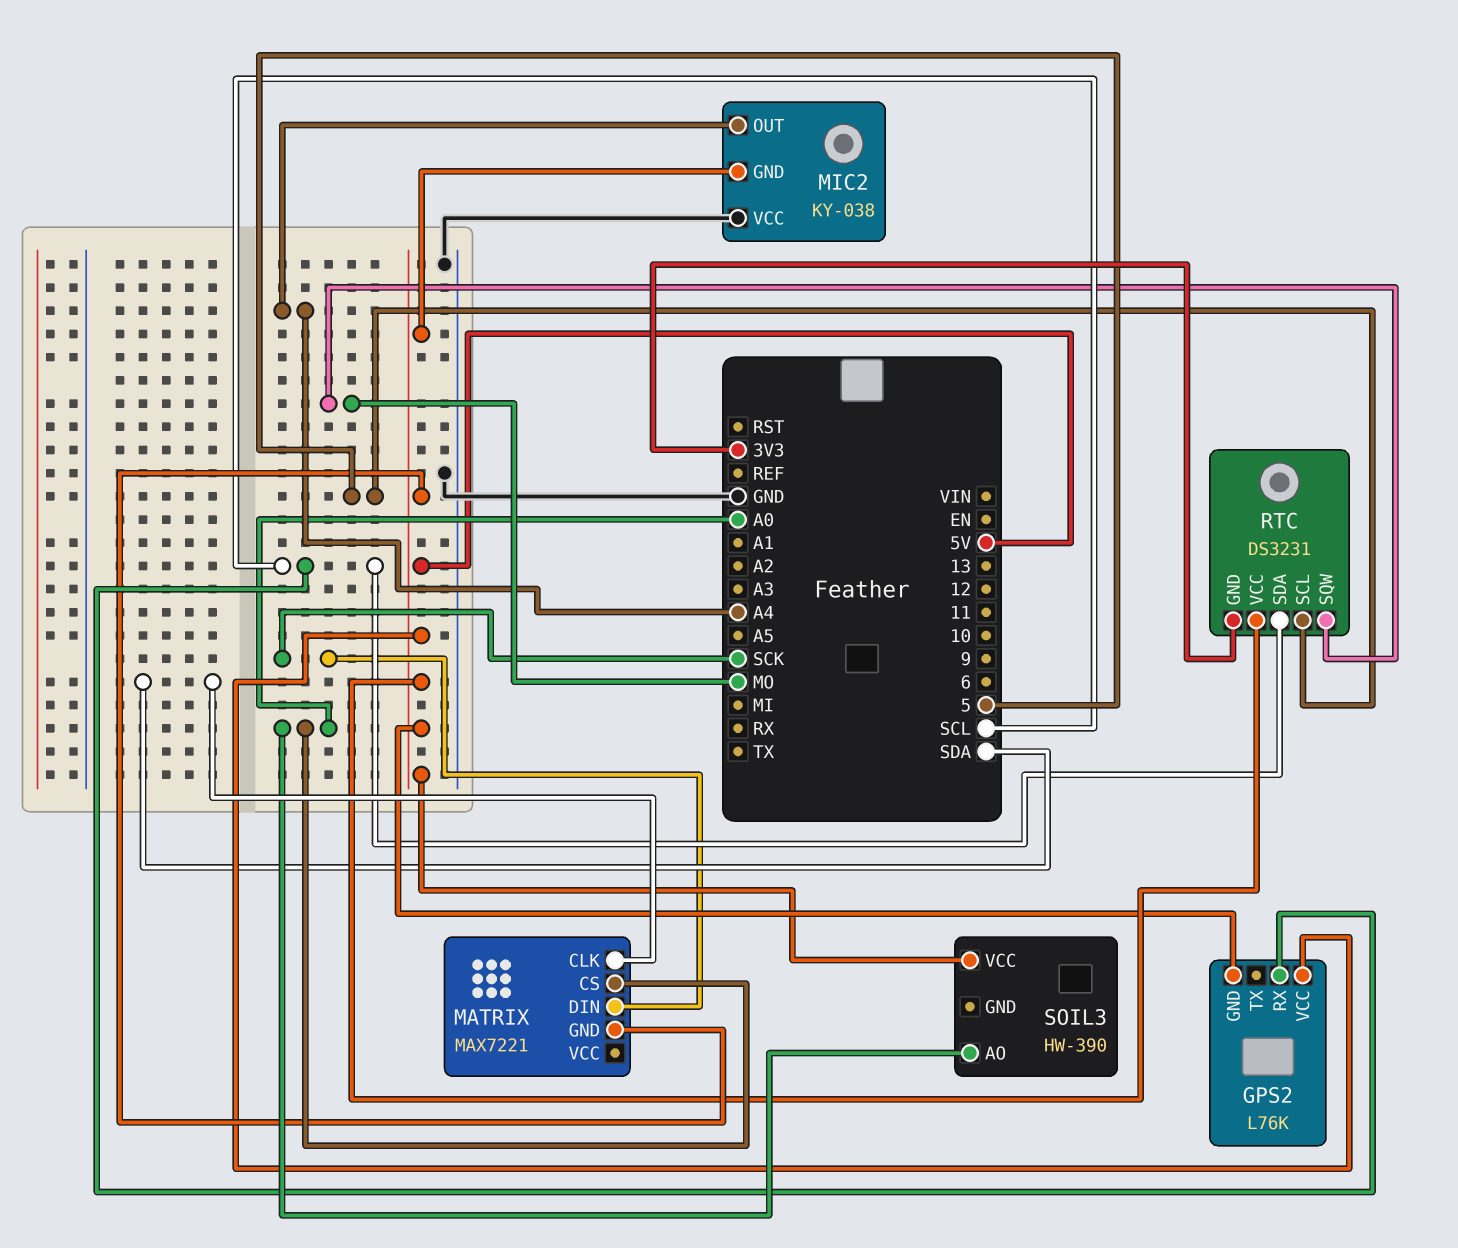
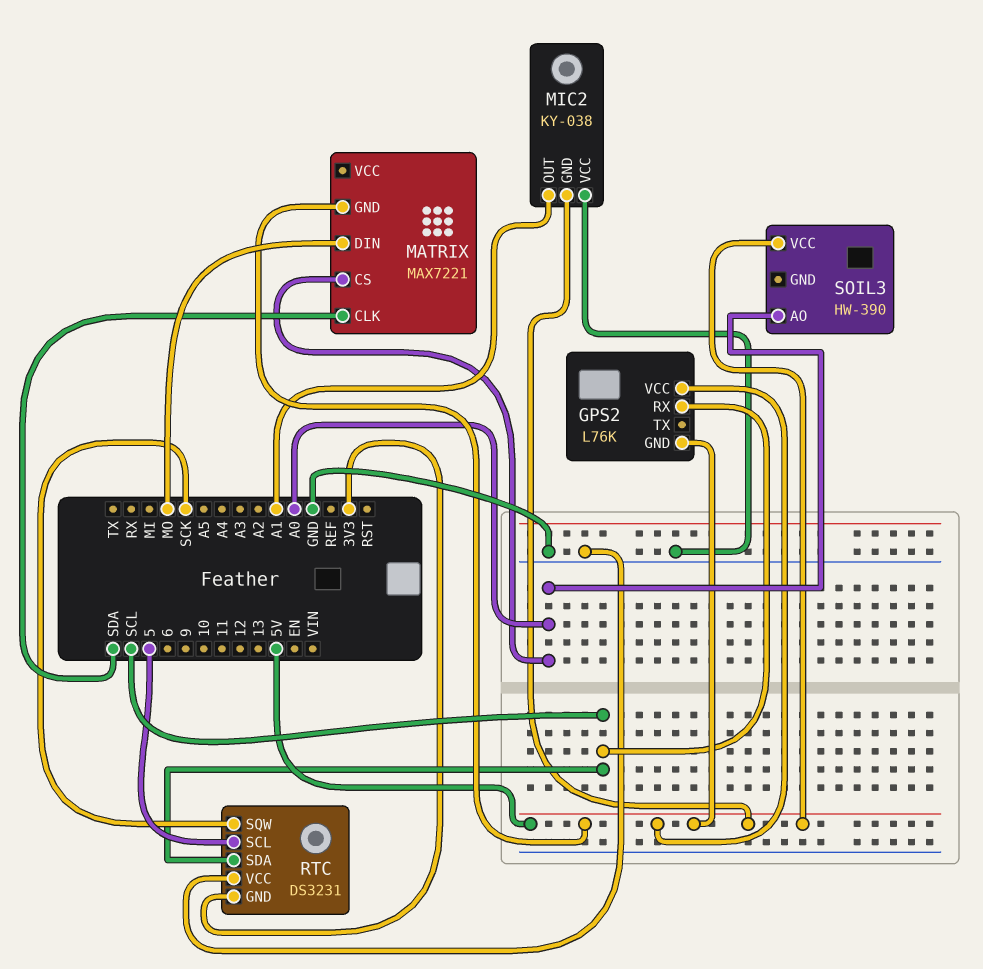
MATRIX pin DIN: SCK -> MO
MIC2 pin OUT: A4 -> A1
RTC pin SQW: MO -> SCK
RTC pin VCC: 5V -> GND

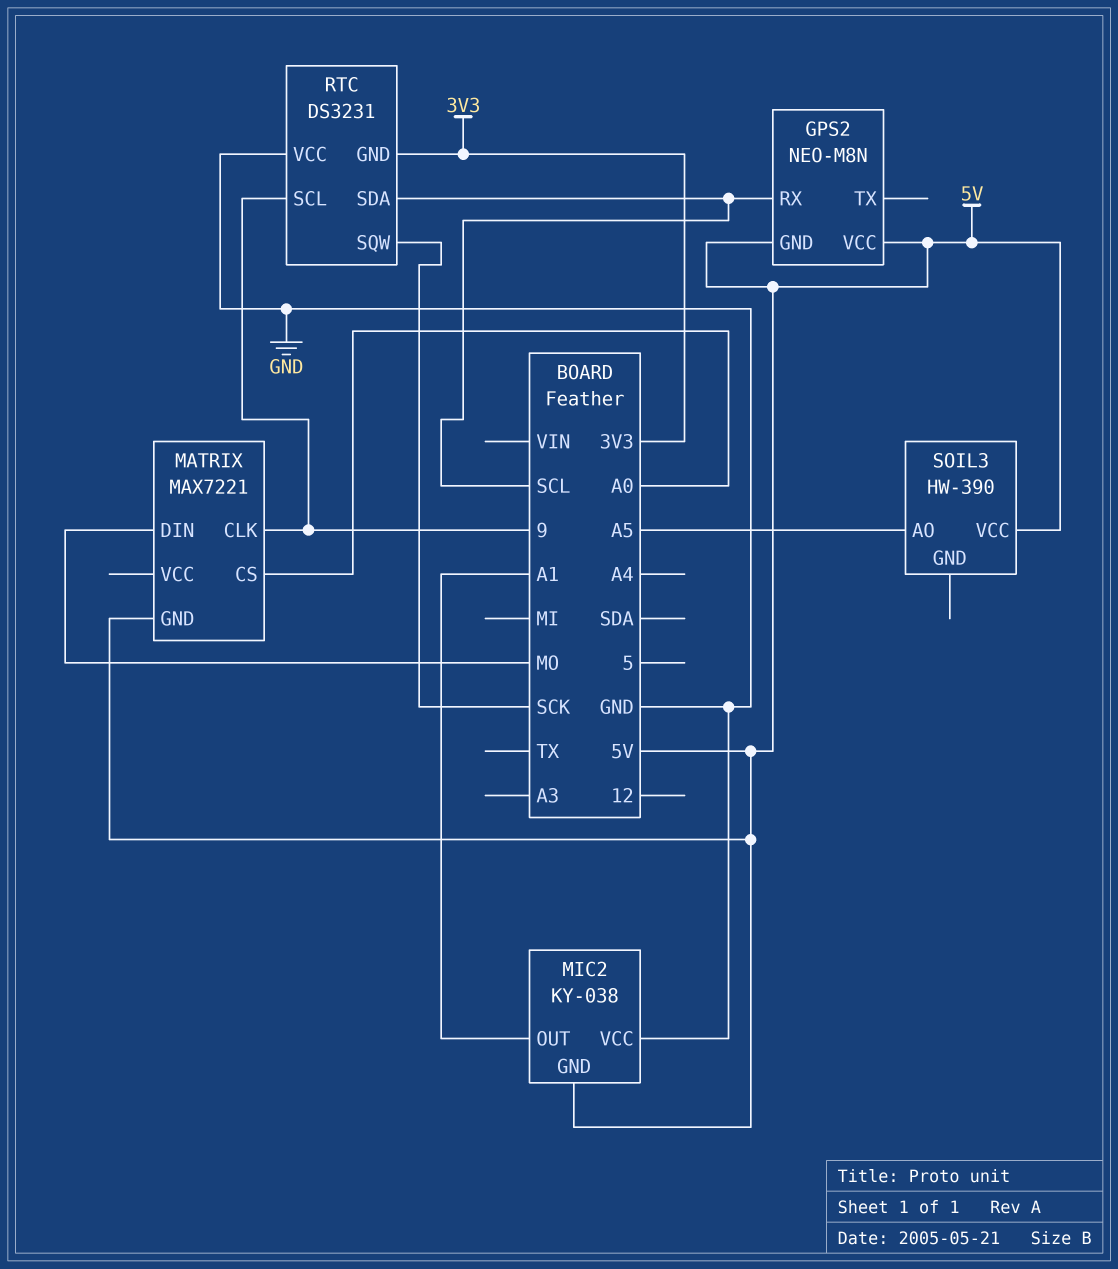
GPS2: L76K -> NEO-M8N
MATRIX pin CLK: SDA -> 9
RTC pin SCL: 5 -> 9
SOIL3 pin AO: A0 -> A5

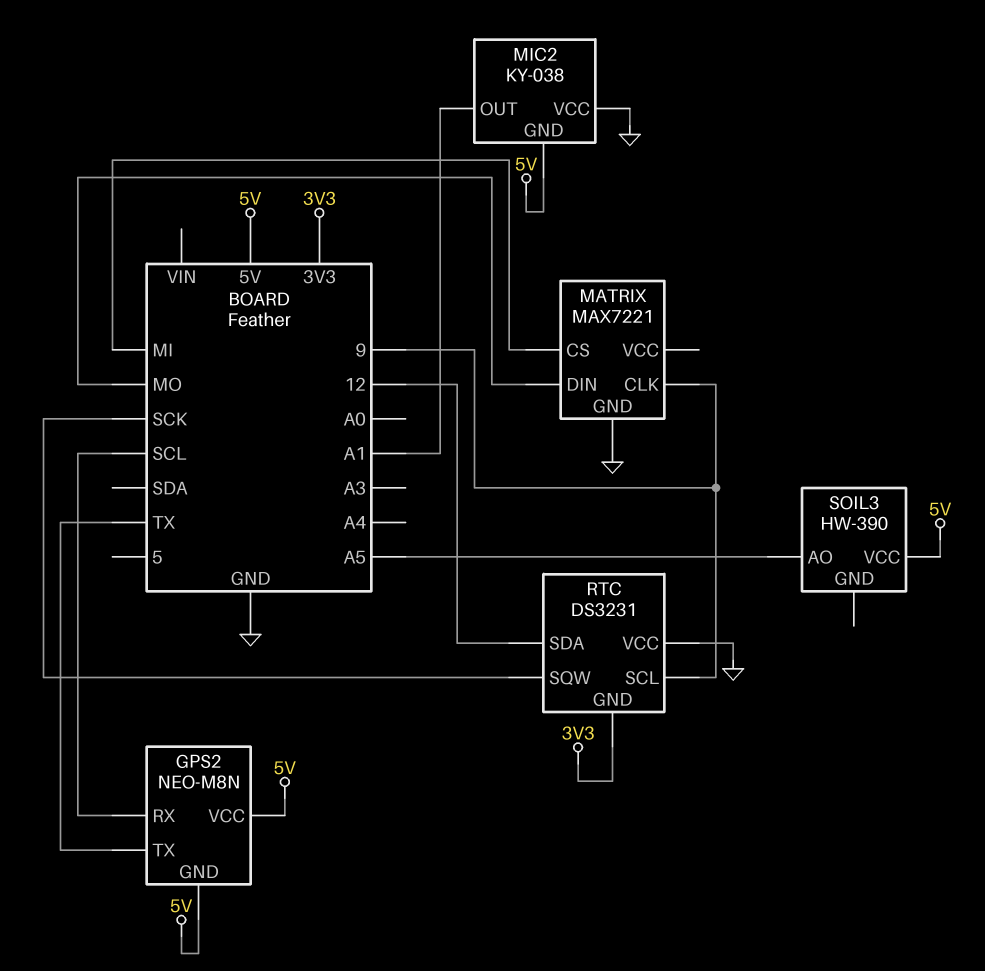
GPS2 pin TX: none -> TX
MATRIX pin CS: A0 -> MI
MATRIX pin GND: 5V -> GND
RTC pin SDA: SCL -> 12

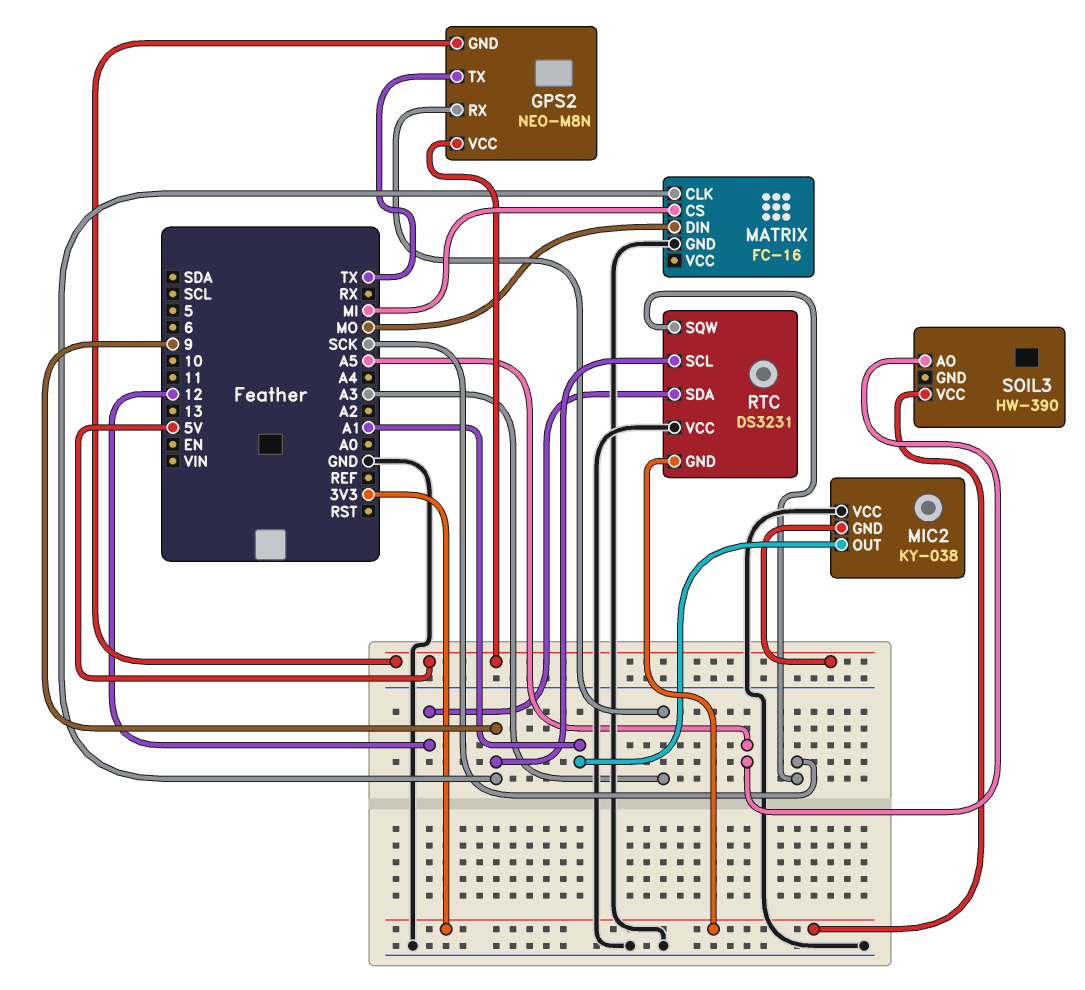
GPS2 pin RX: SCL -> A3
MATRIX: MAX7221 -> FC-16
SOIL3 pin VCC: 5V -> 3V3

